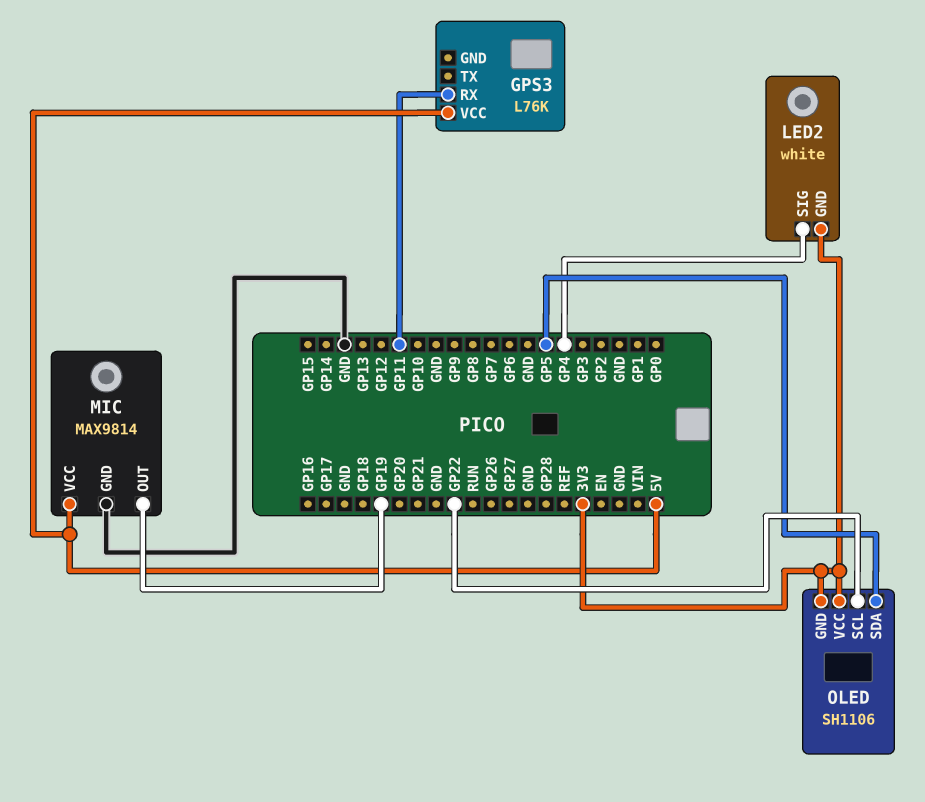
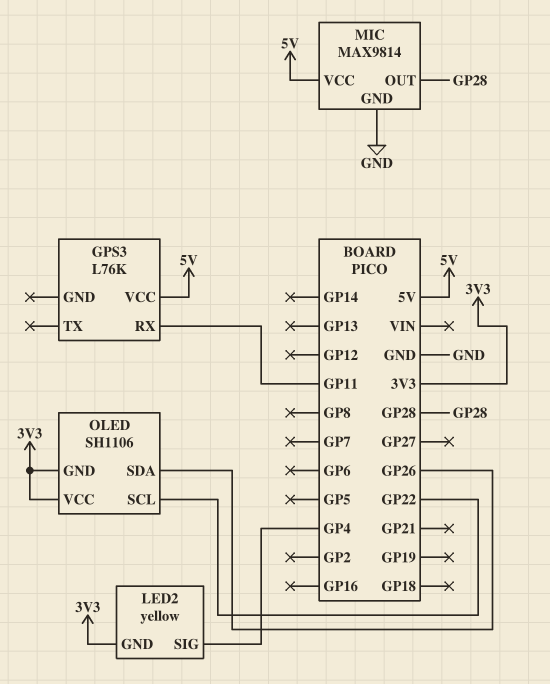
LED2: white -> yellow
MIC pin OUT: GP19 -> GP28
OLED pin SDA: GP5 -> GP26

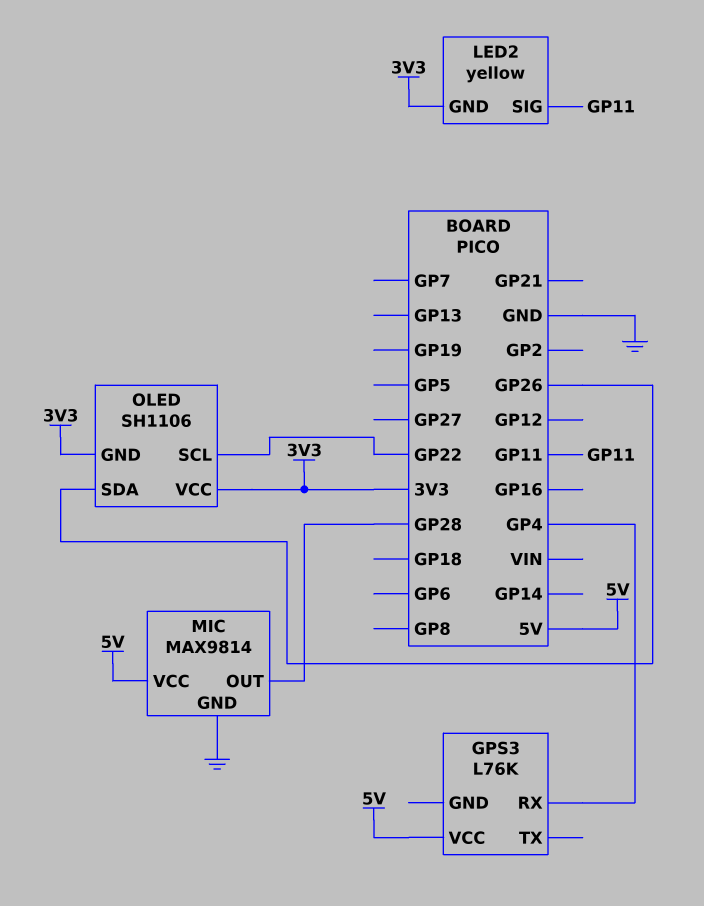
GPS3 pin RX: GP11 -> GP4
LED2 pin SIG: GP4 -> GP11

